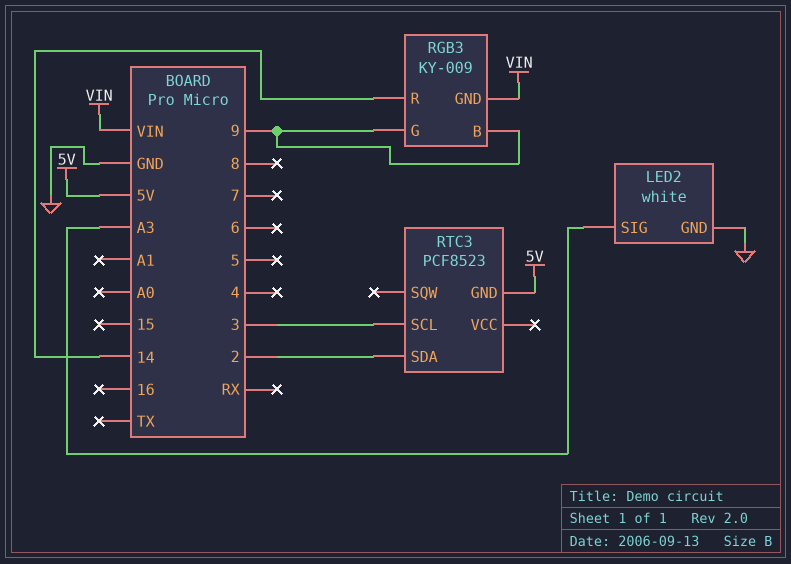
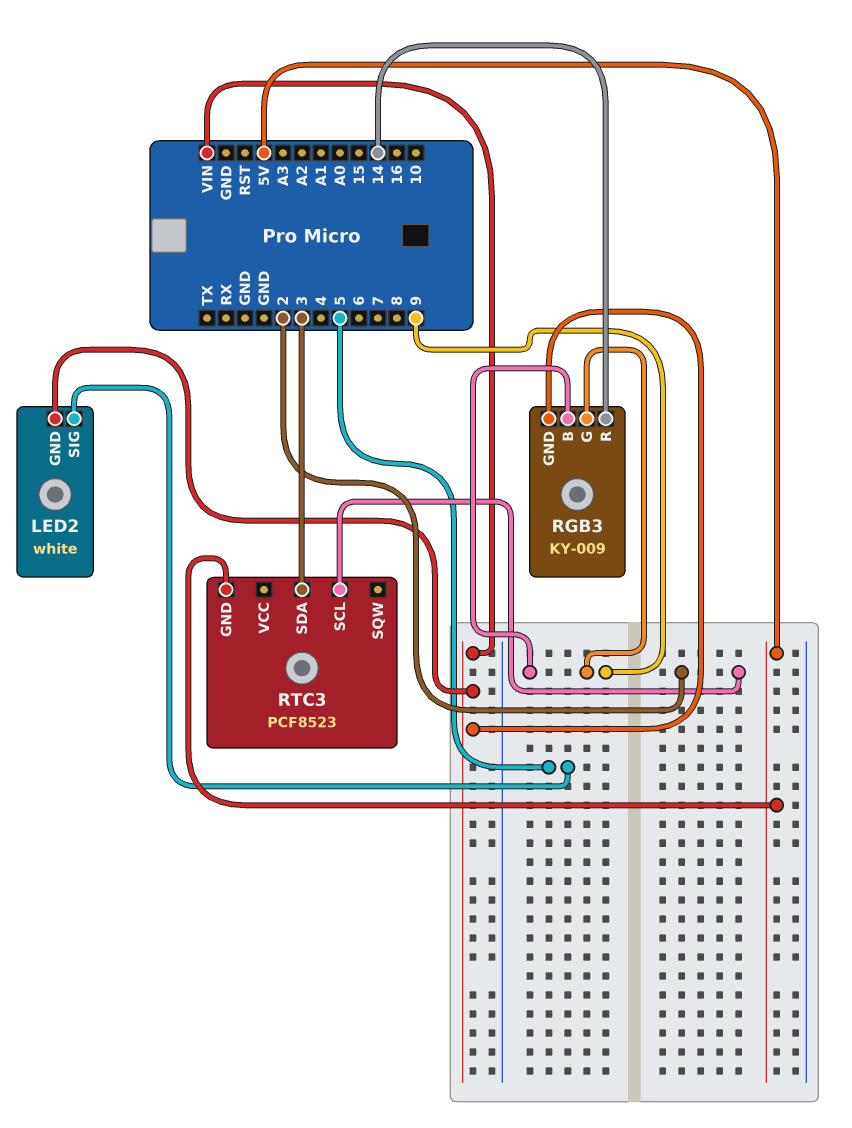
LED2 pin GND: GND -> VIN
LED2 pin SIG: A3 -> 5
RTC3 pin SCL: 3 -> 2
RTC3 pin SDA: 2 -> 3

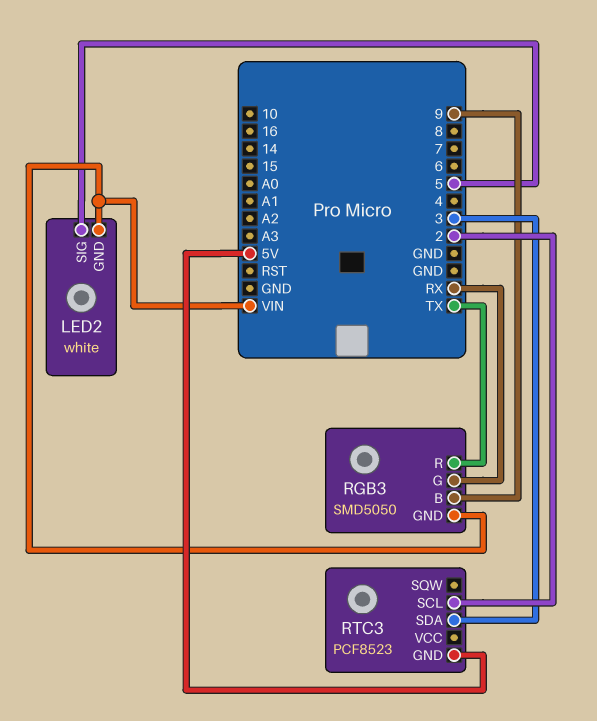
RGB3: KY-009 -> SMD5050
RGB3 pin G: 9 -> RX
RGB3 pin R: 14 -> TX

